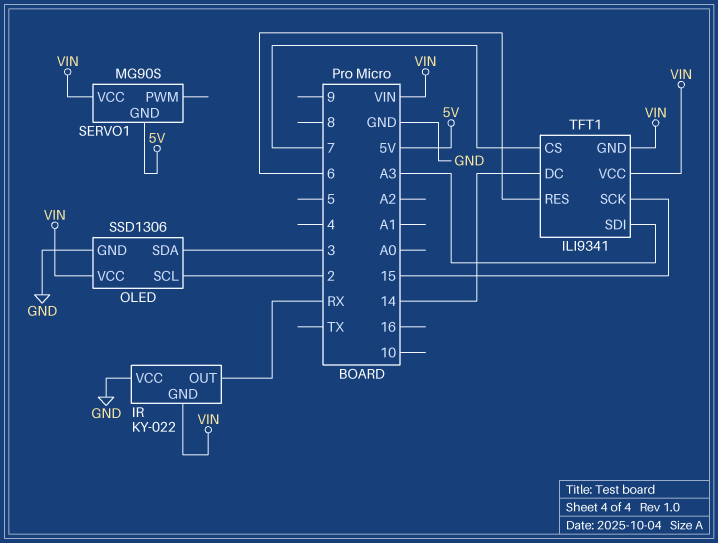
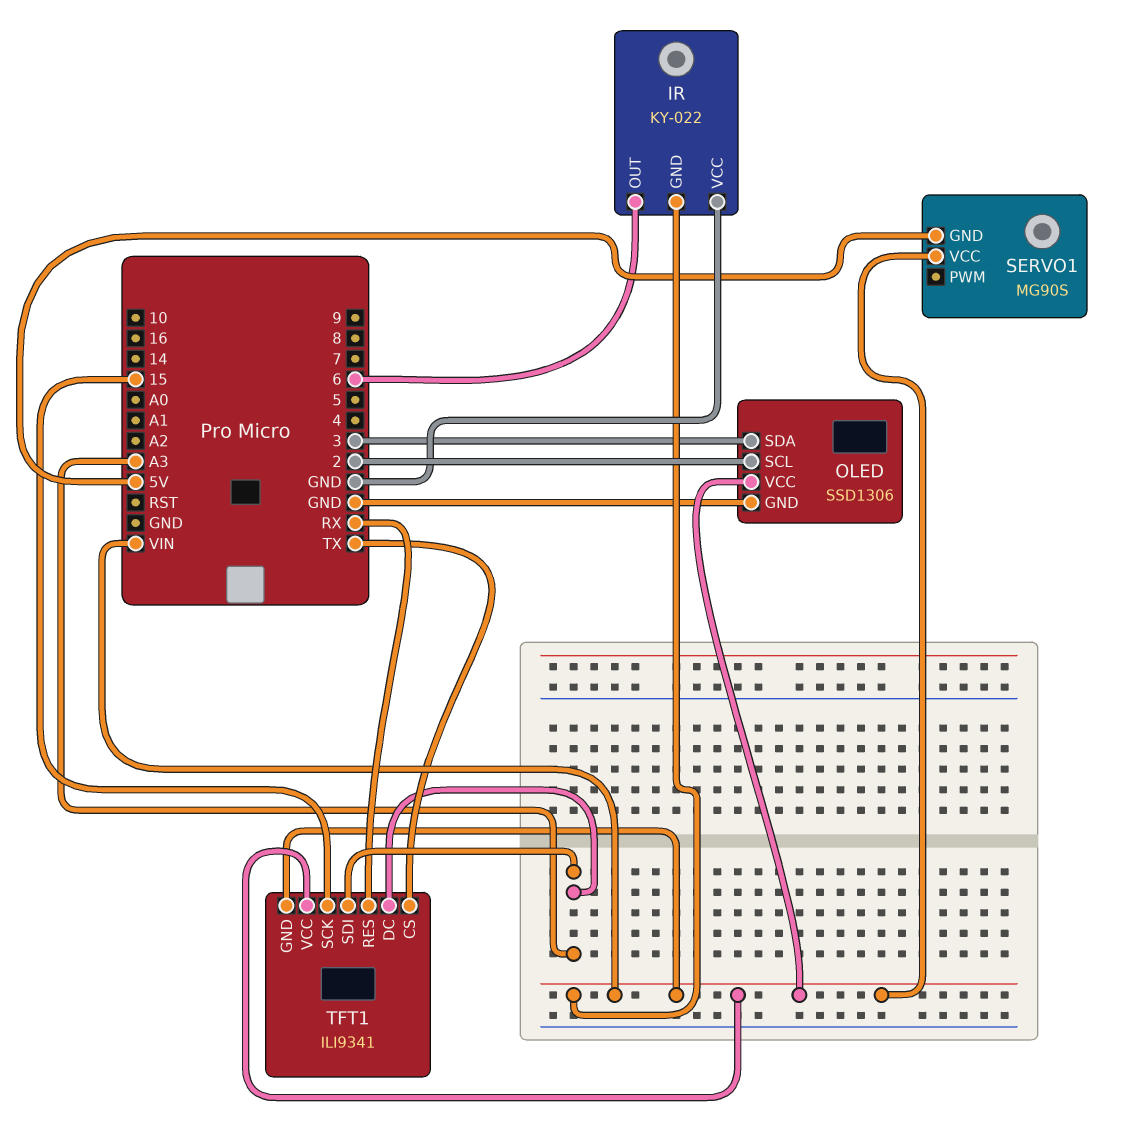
IR pin OUT: RX -> 6
TFT1 pin CS: 7 -> TX
TFT1 pin DC: 14 -> A3
TFT1 pin RES: 6 -> RX

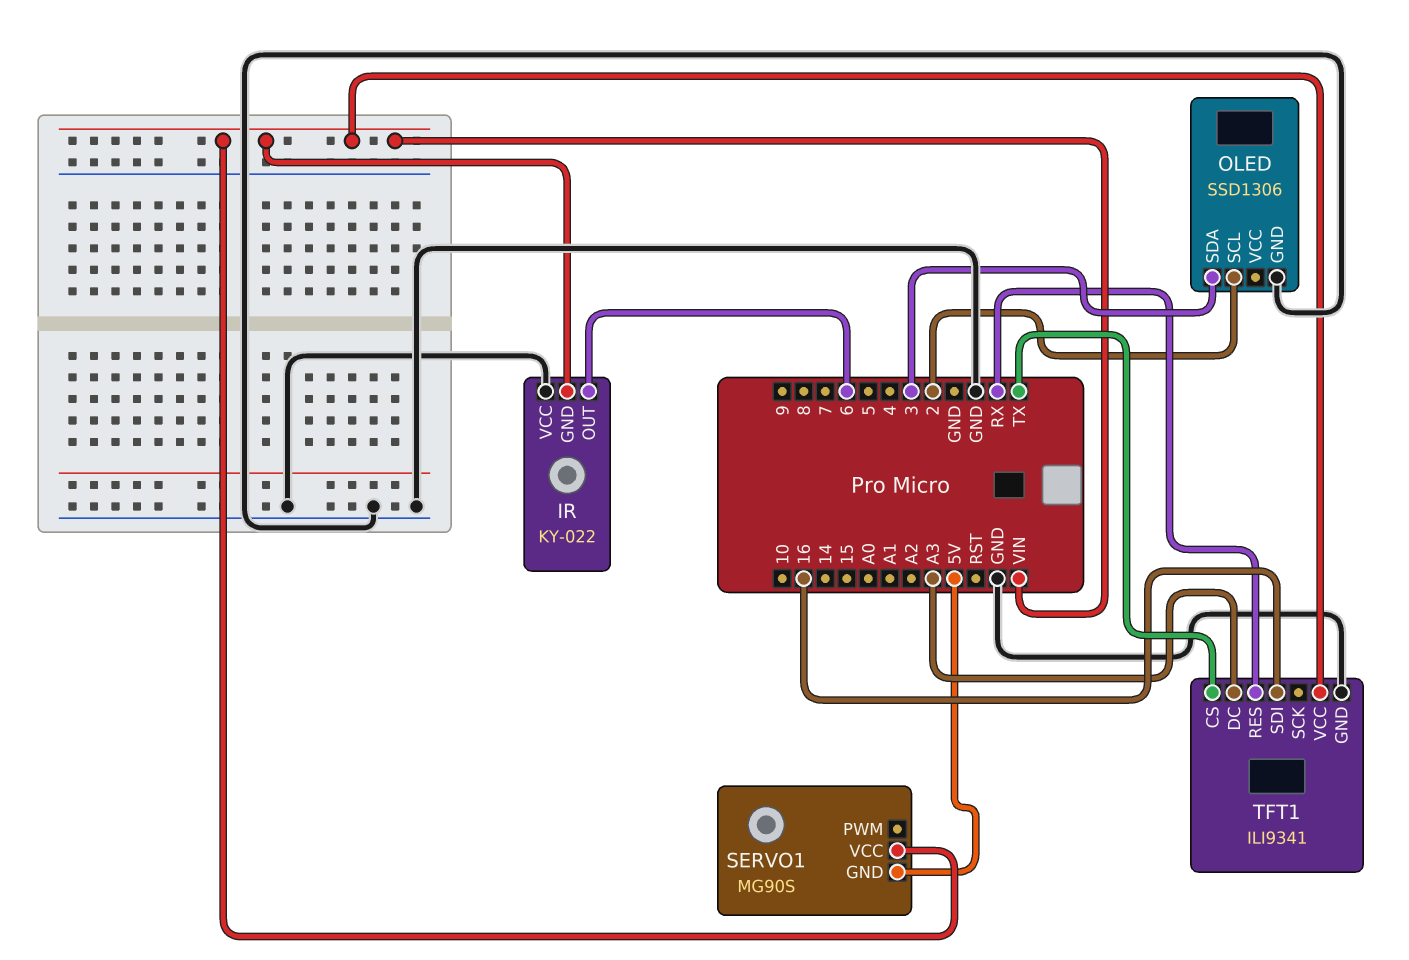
OLED pin VCC: VIN -> none
TFT1 pin GND: VIN -> GND
TFT1 pin SCK: 15 -> none
TFT1 pin SDI: A3 -> 16

